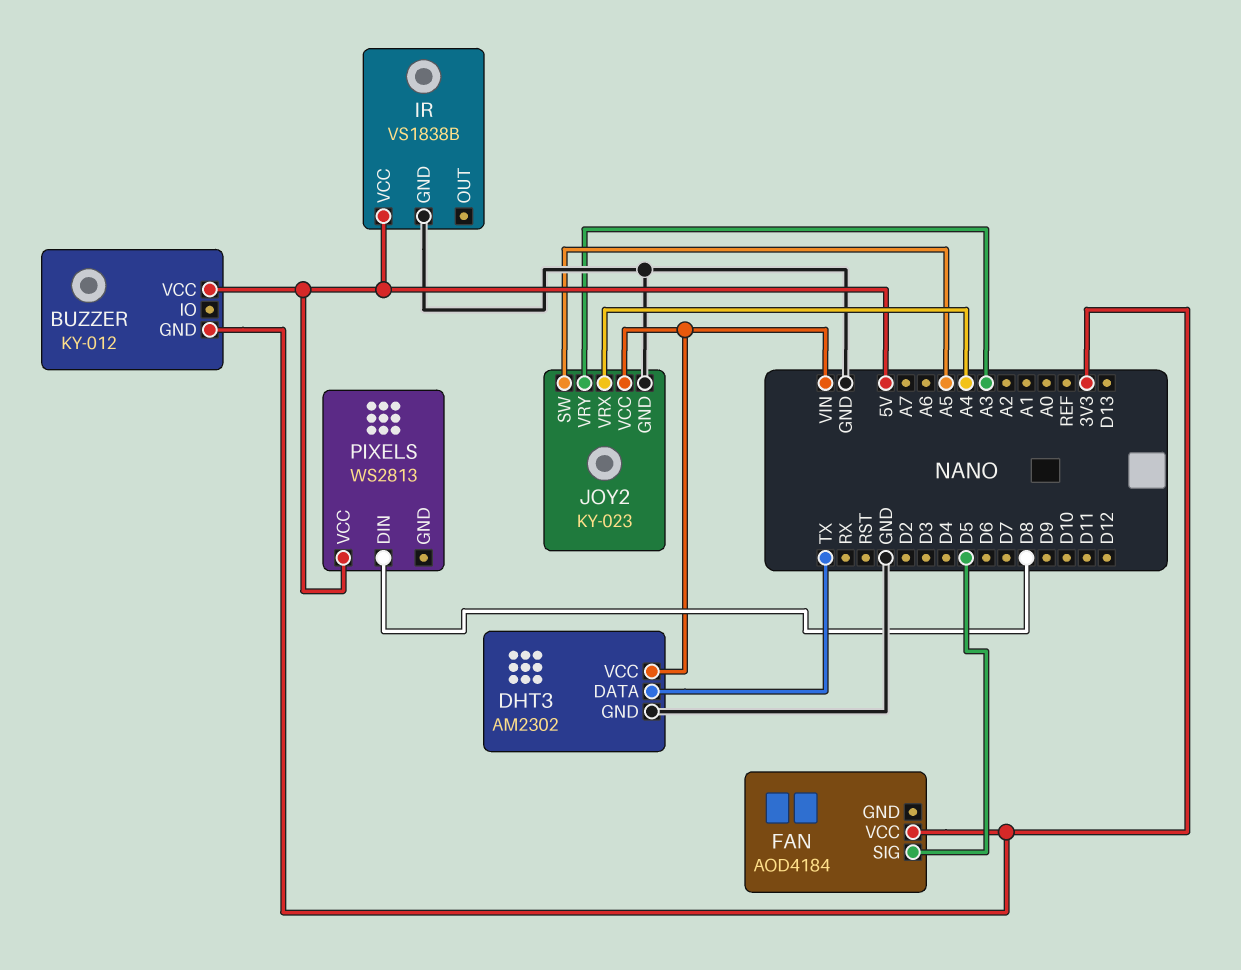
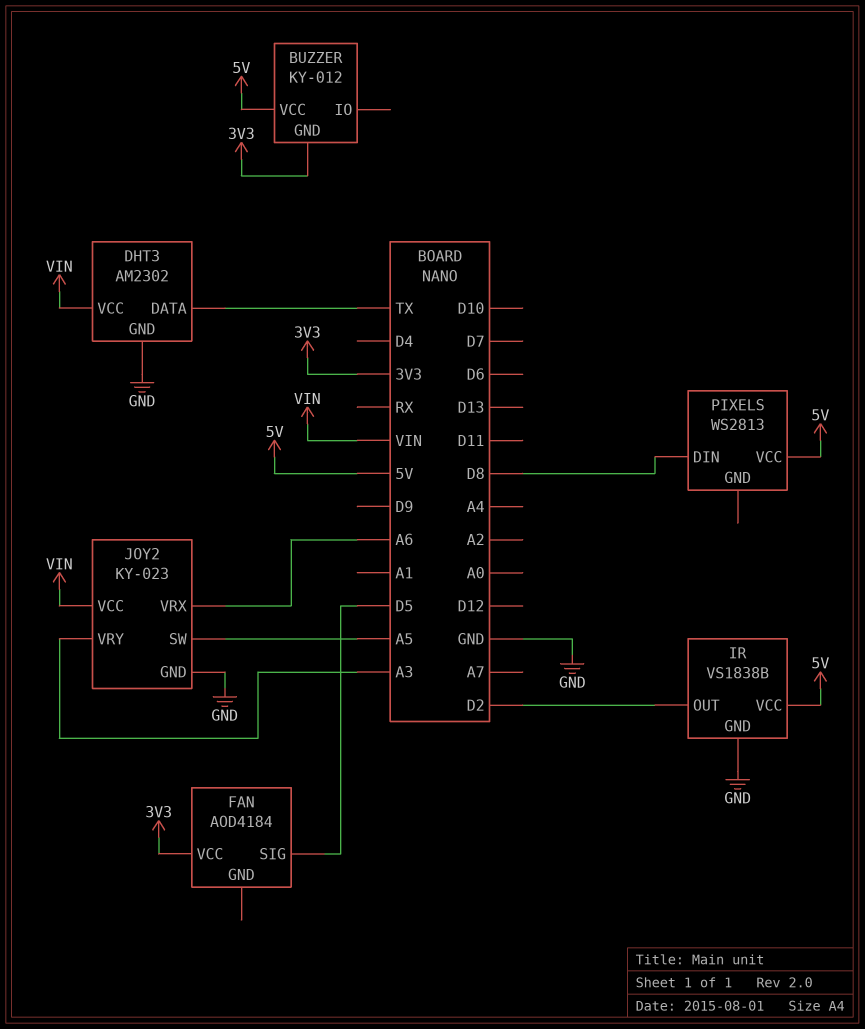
IR pin OUT: none -> D2
JOY2 pin VRX: A4 -> A6

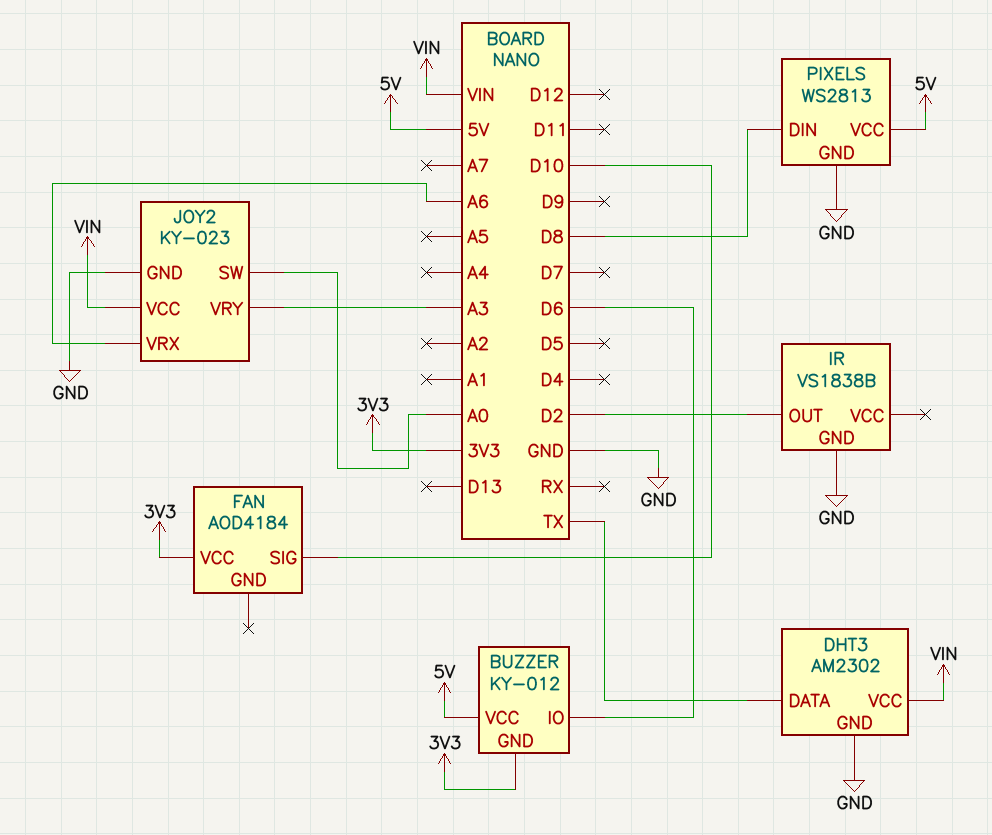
BUZZER pin IO: none -> D6
FAN pin SIG: D5 -> D10
IR pin VCC: 5V -> none
JOY2 pin SW: A5 -> A0
PIXELS pin GND: none -> GND

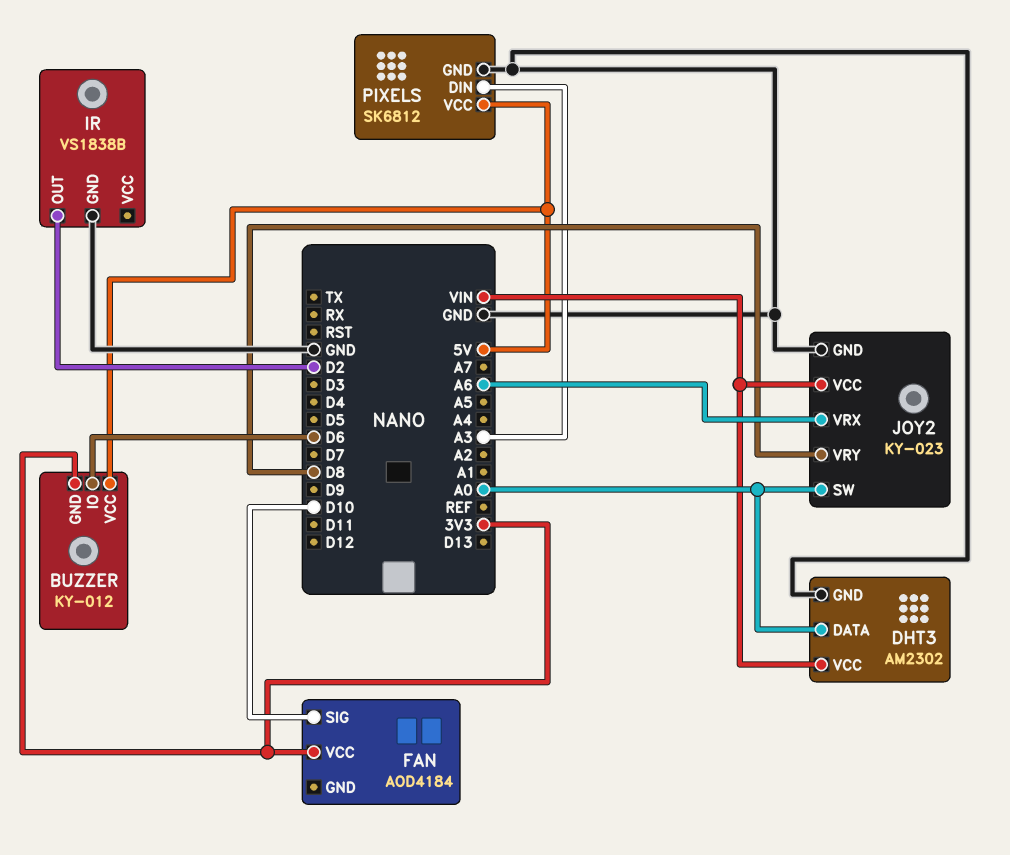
DHT3 pin DATA: TX -> A0
JOY2 pin VRY: A3 -> D8
PIXELS: WS2813 -> SK6812
PIXELS pin DIN: D8 -> A3

